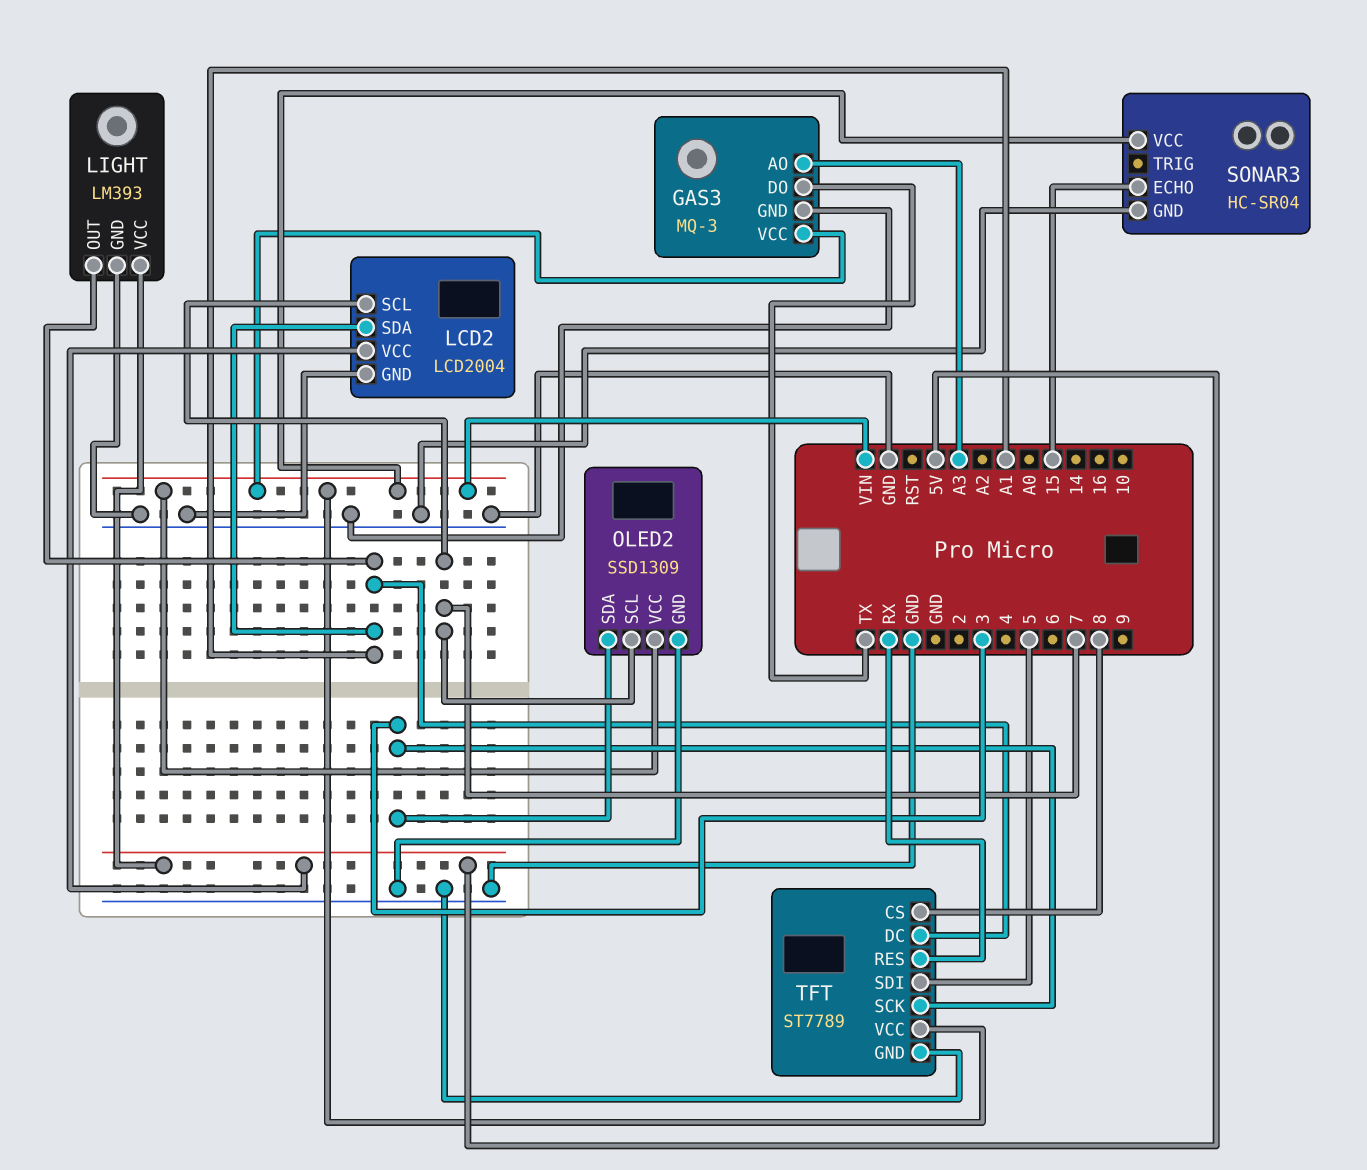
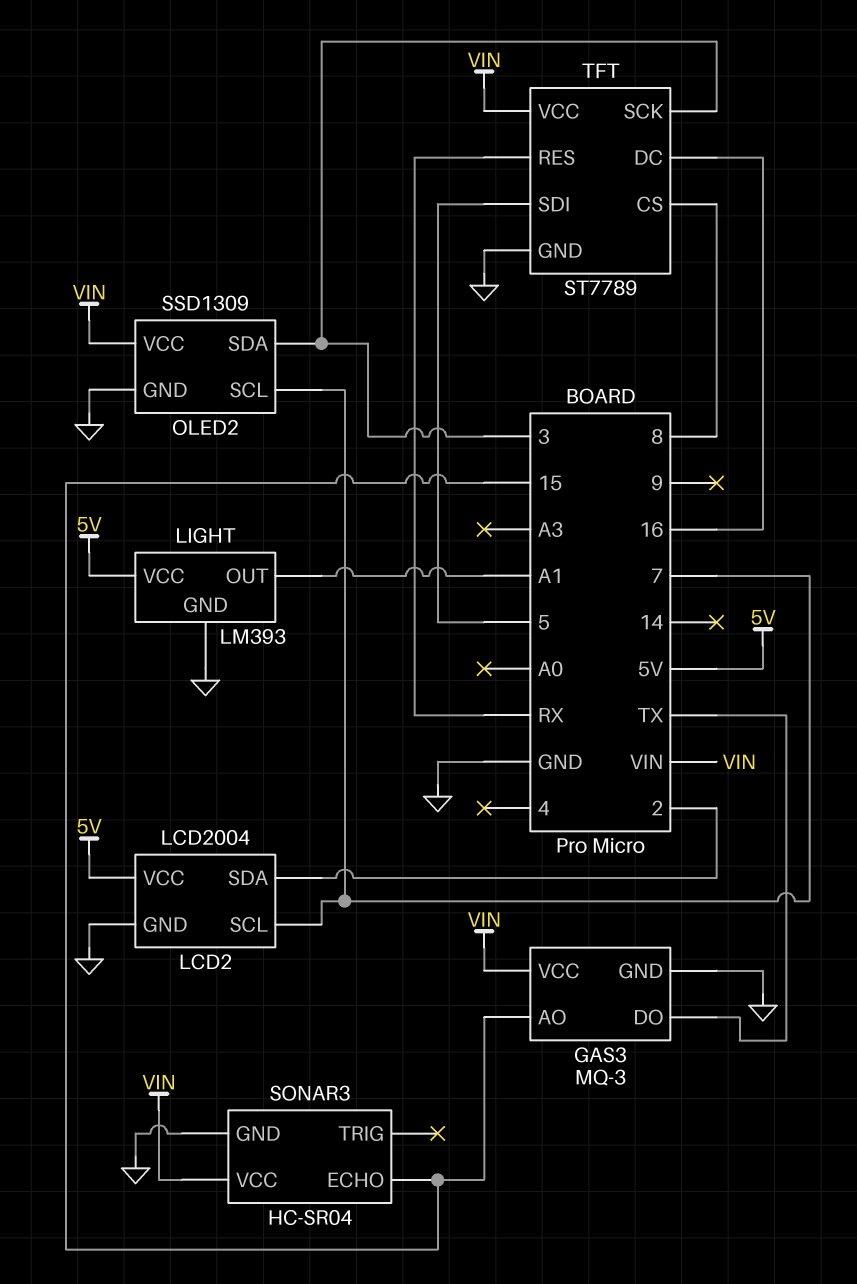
GAS3 pin AO: A3 -> 15
LCD2 pin SDA: A1 -> 2
TFT pin DC: A1 -> 16

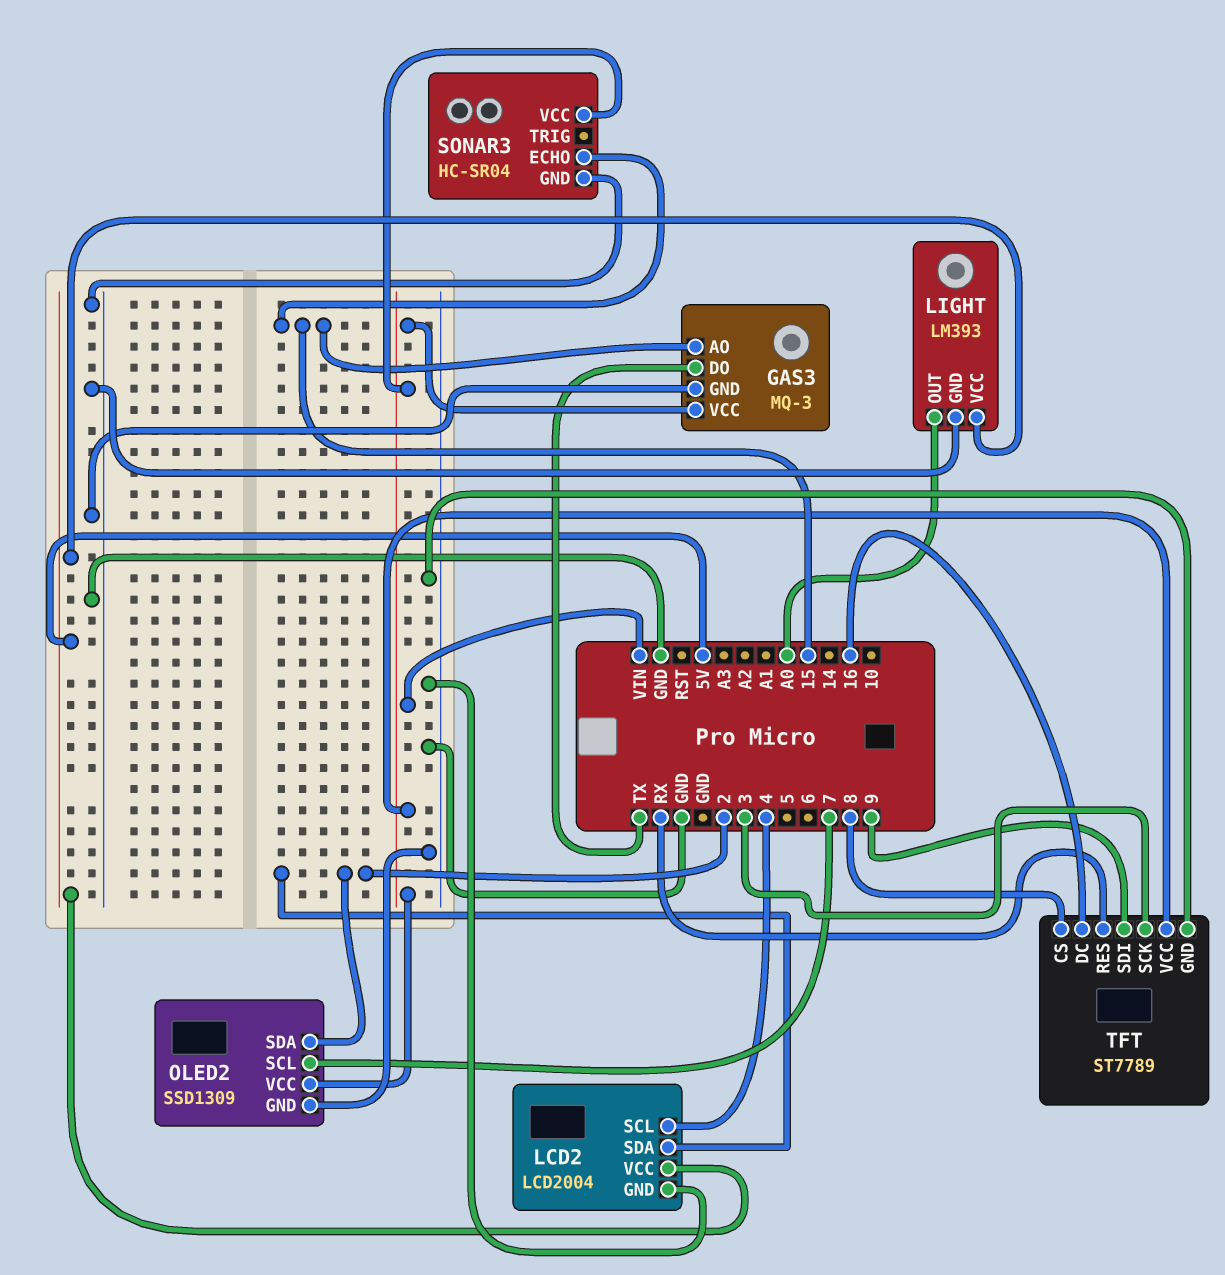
LCD2 pin SCL: 7 -> 4
LIGHT pin OUT: A1 -> A0
OLED2 pin SDA: 3 -> 2
TFT pin SDI: 5 -> 9

